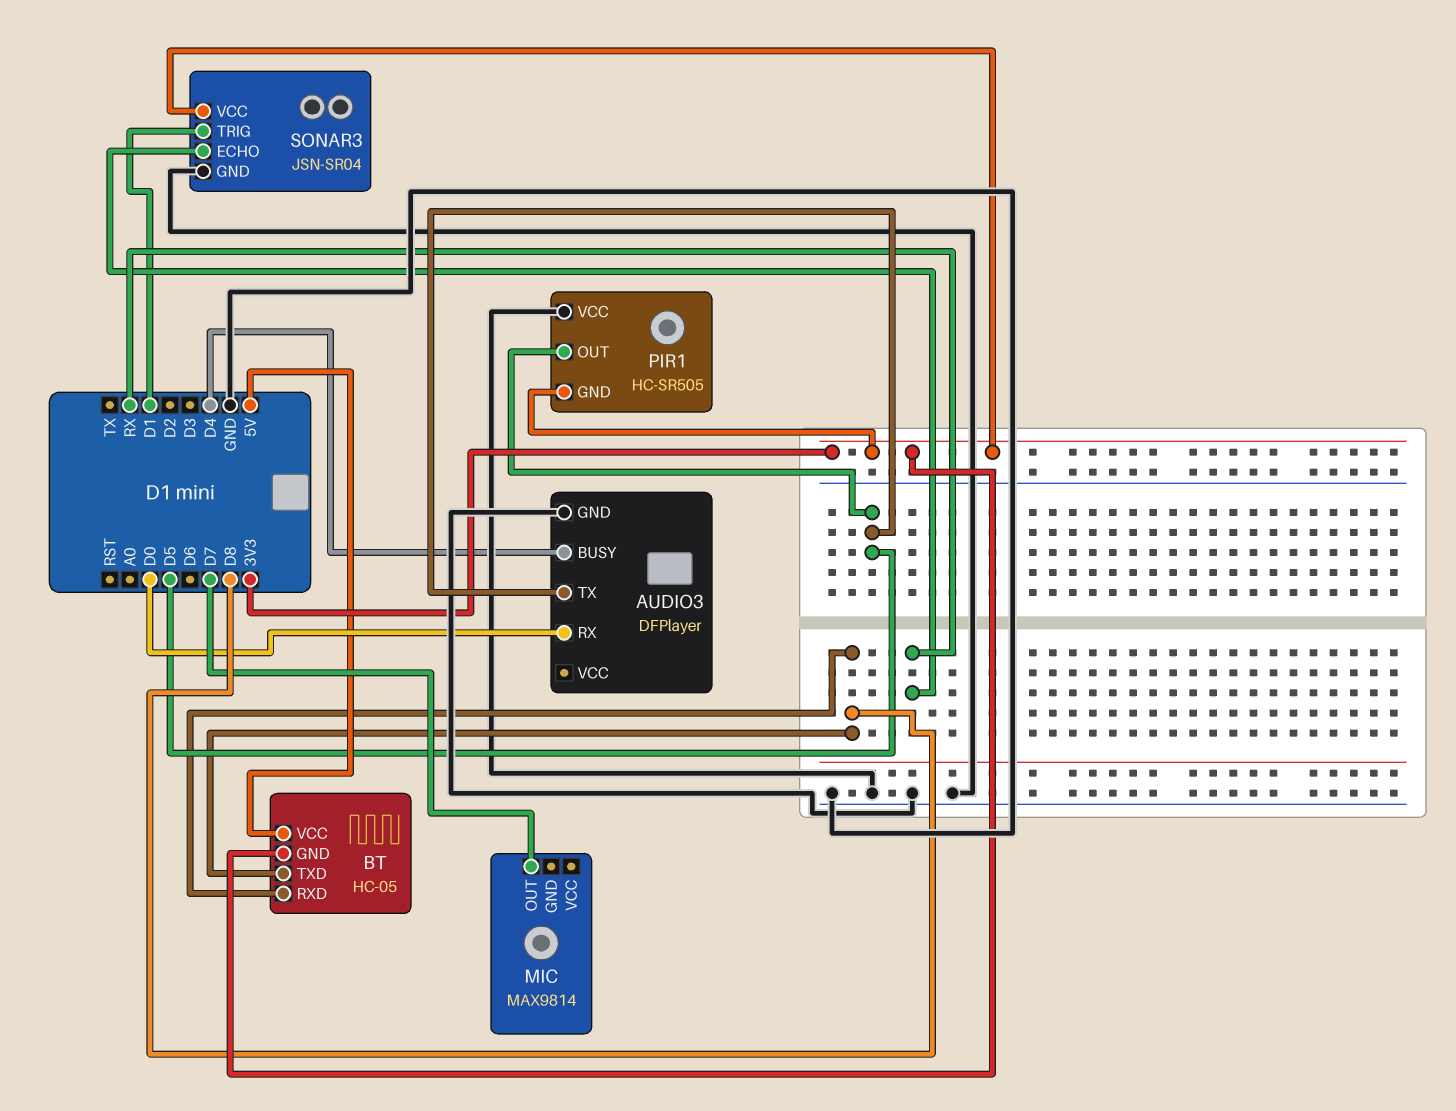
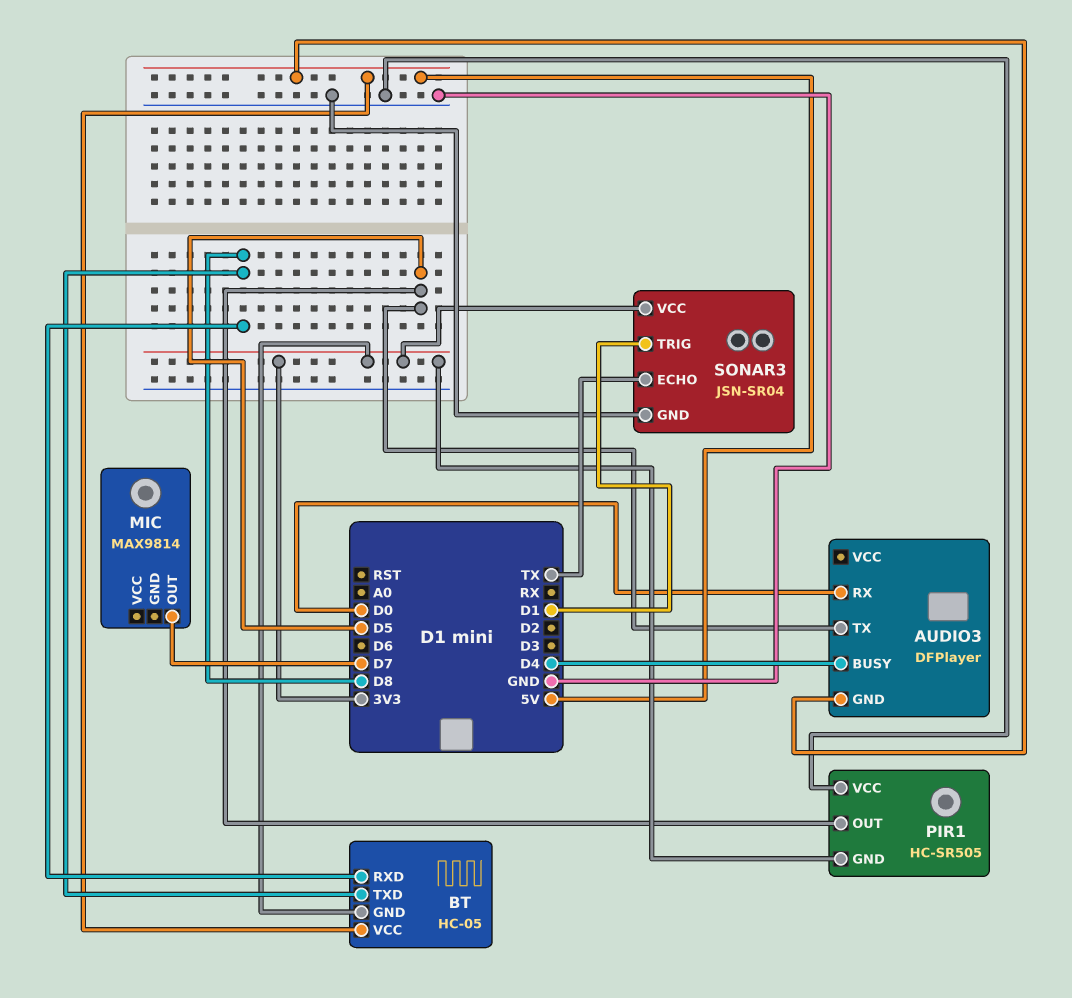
AUDIO3 pin GND: GND -> 5V
SONAR3 pin ECHO: RX -> TX

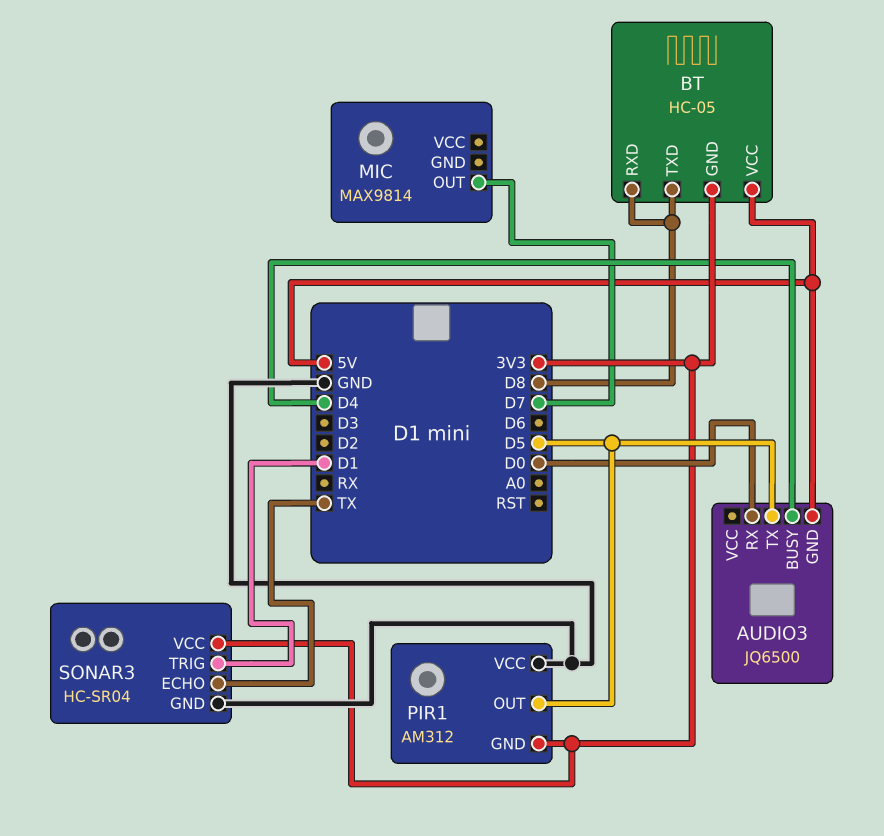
AUDIO3: DFPlayer -> JQ6500
PIR1: HC-SR505 -> AM312
SONAR3: JSN-SR04 -> HC-SR04

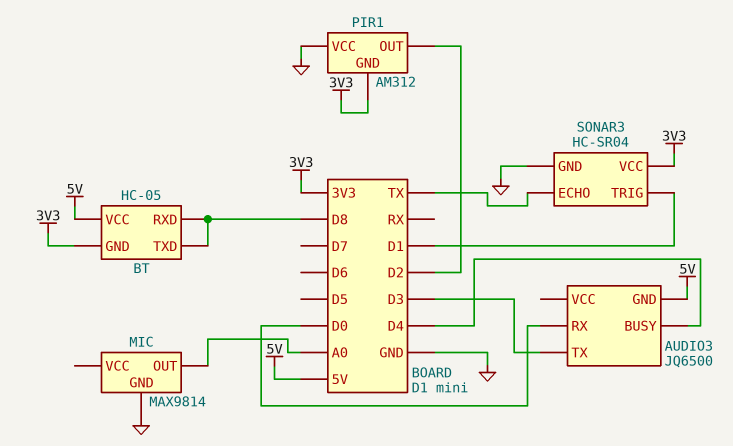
AUDIO3 pin TX: D5 -> D3
MIC pin GND: none -> GND
MIC pin OUT: D7 -> A0
PIR1 pin OUT: D5 -> D2

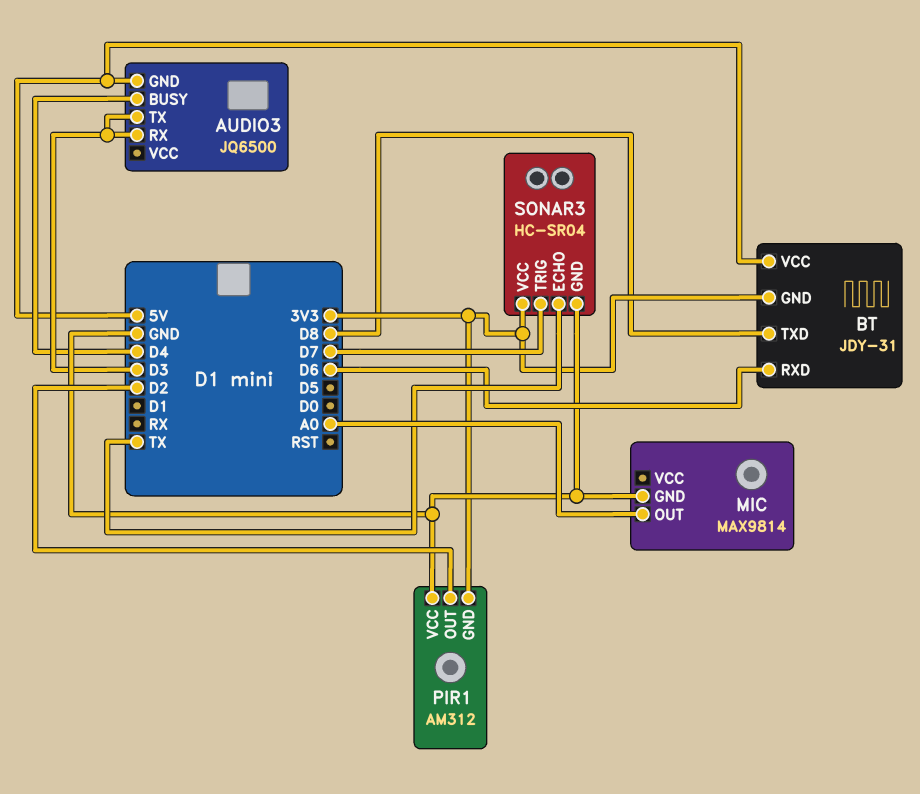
AUDIO3 pin RX: D0 -> D3
BT: HC-05 -> JDY-31
BT pin RXD: D8 -> D6
SONAR3 pin TRIG: D1 -> D7

